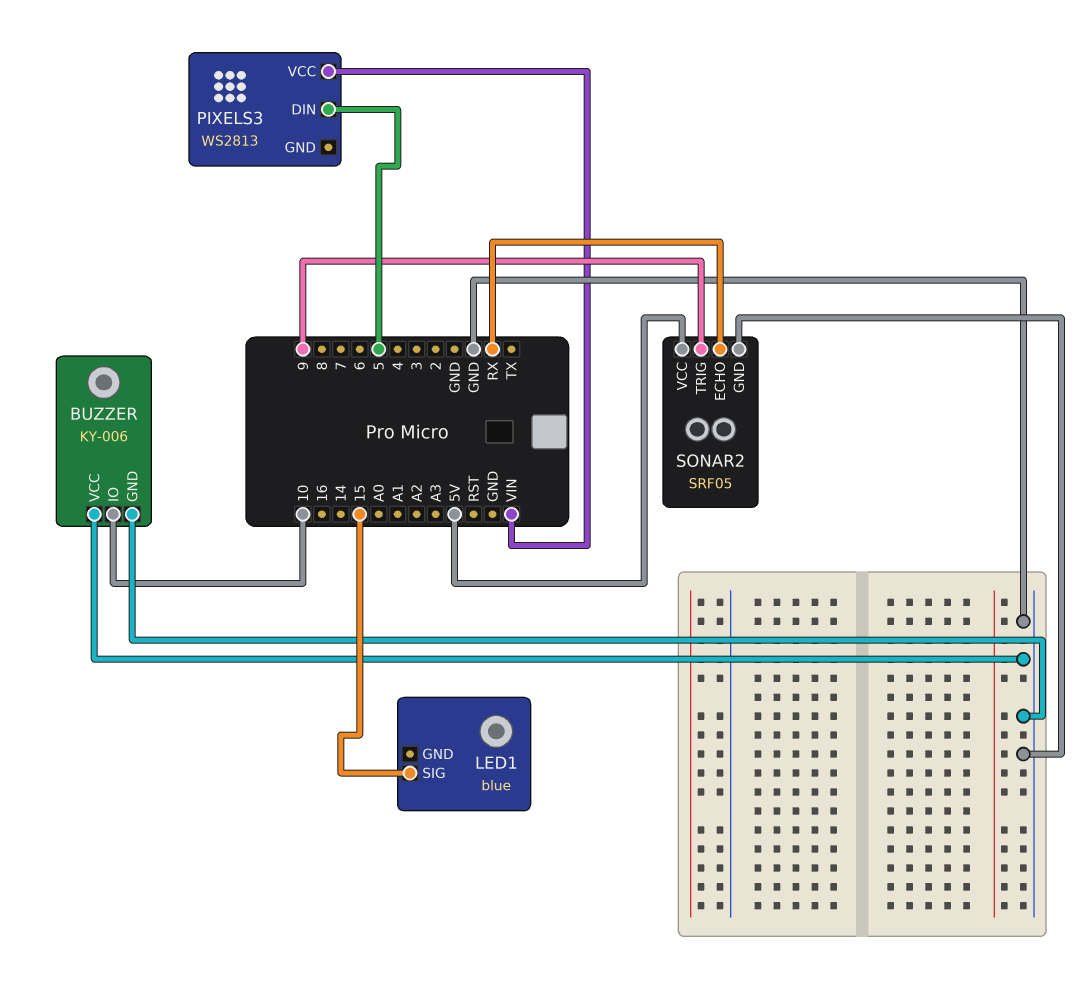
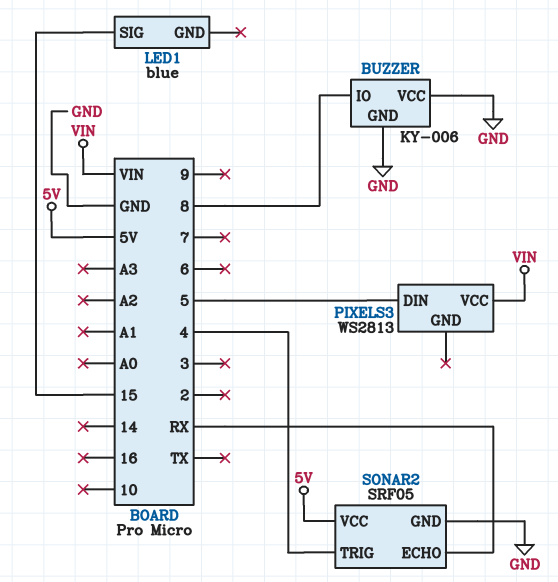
BUZZER pin IO: 10 -> 8
SONAR2 pin TRIG: 9 -> 4

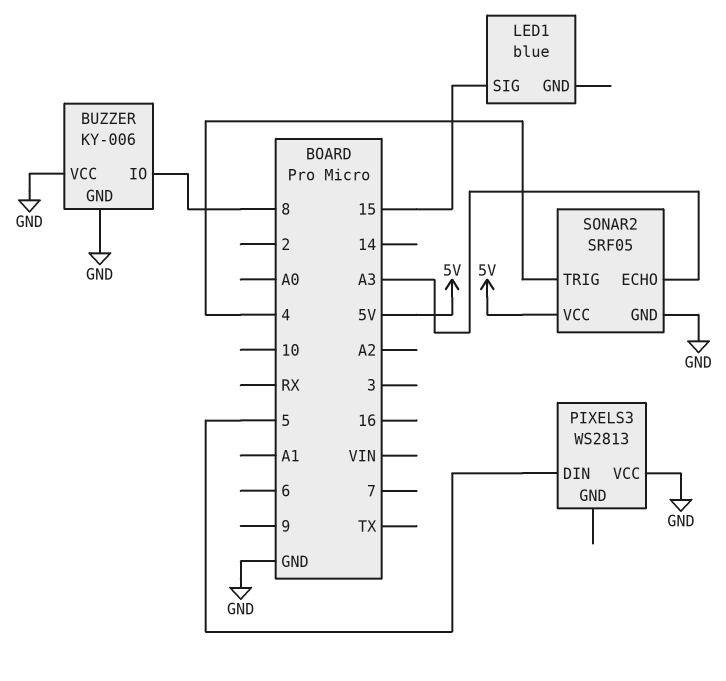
PIXELS3 pin VCC: VIN -> GND
SONAR2 pin ECHO: RX -> A3

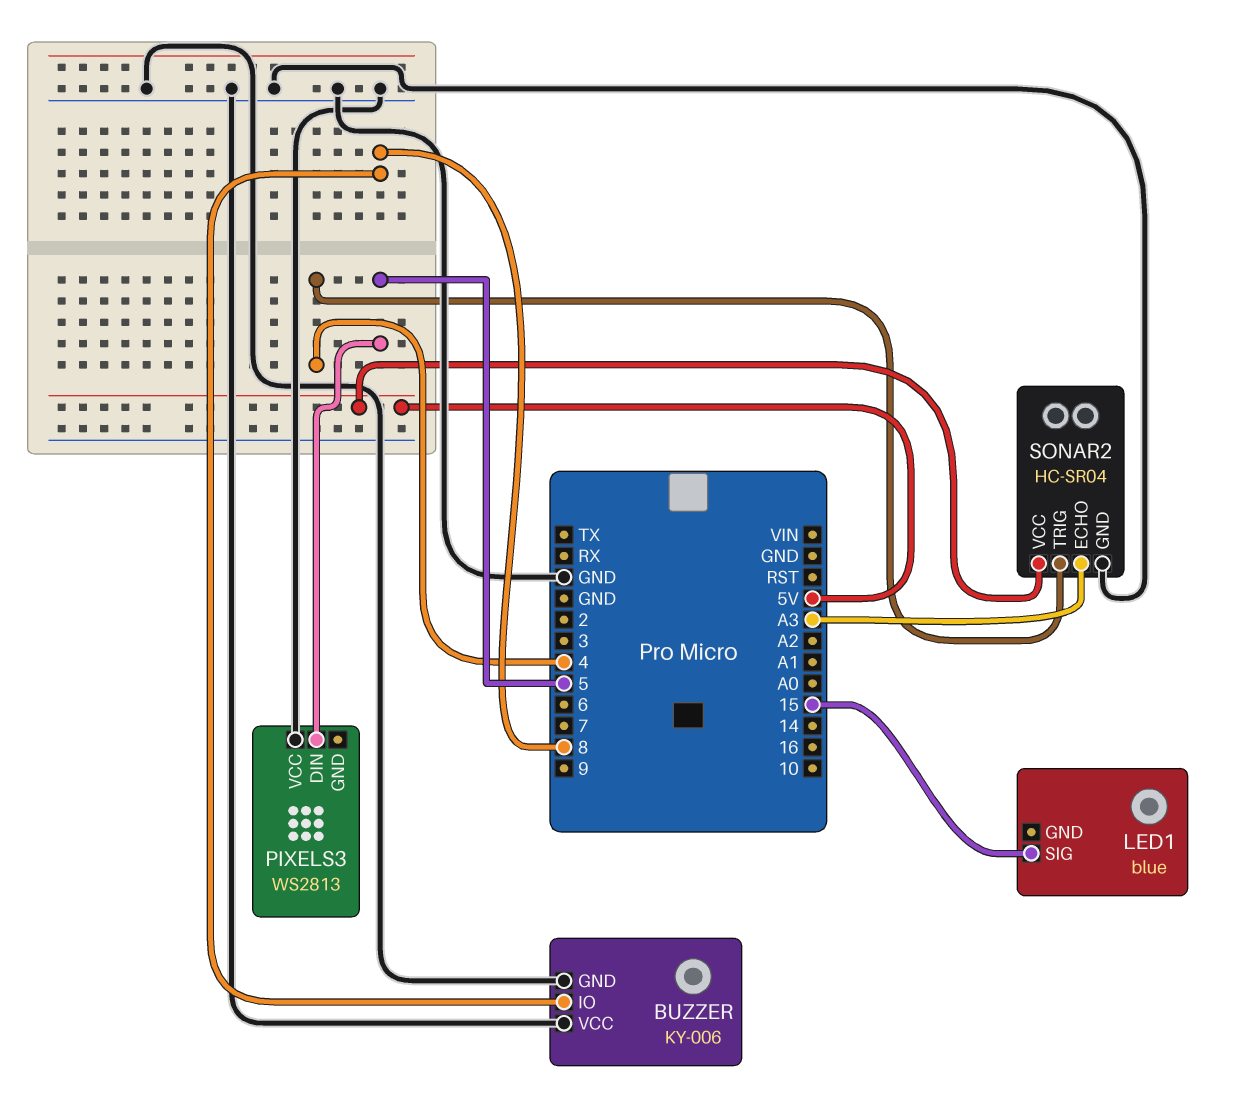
SONAR2: SRF05 -> HC-SR04

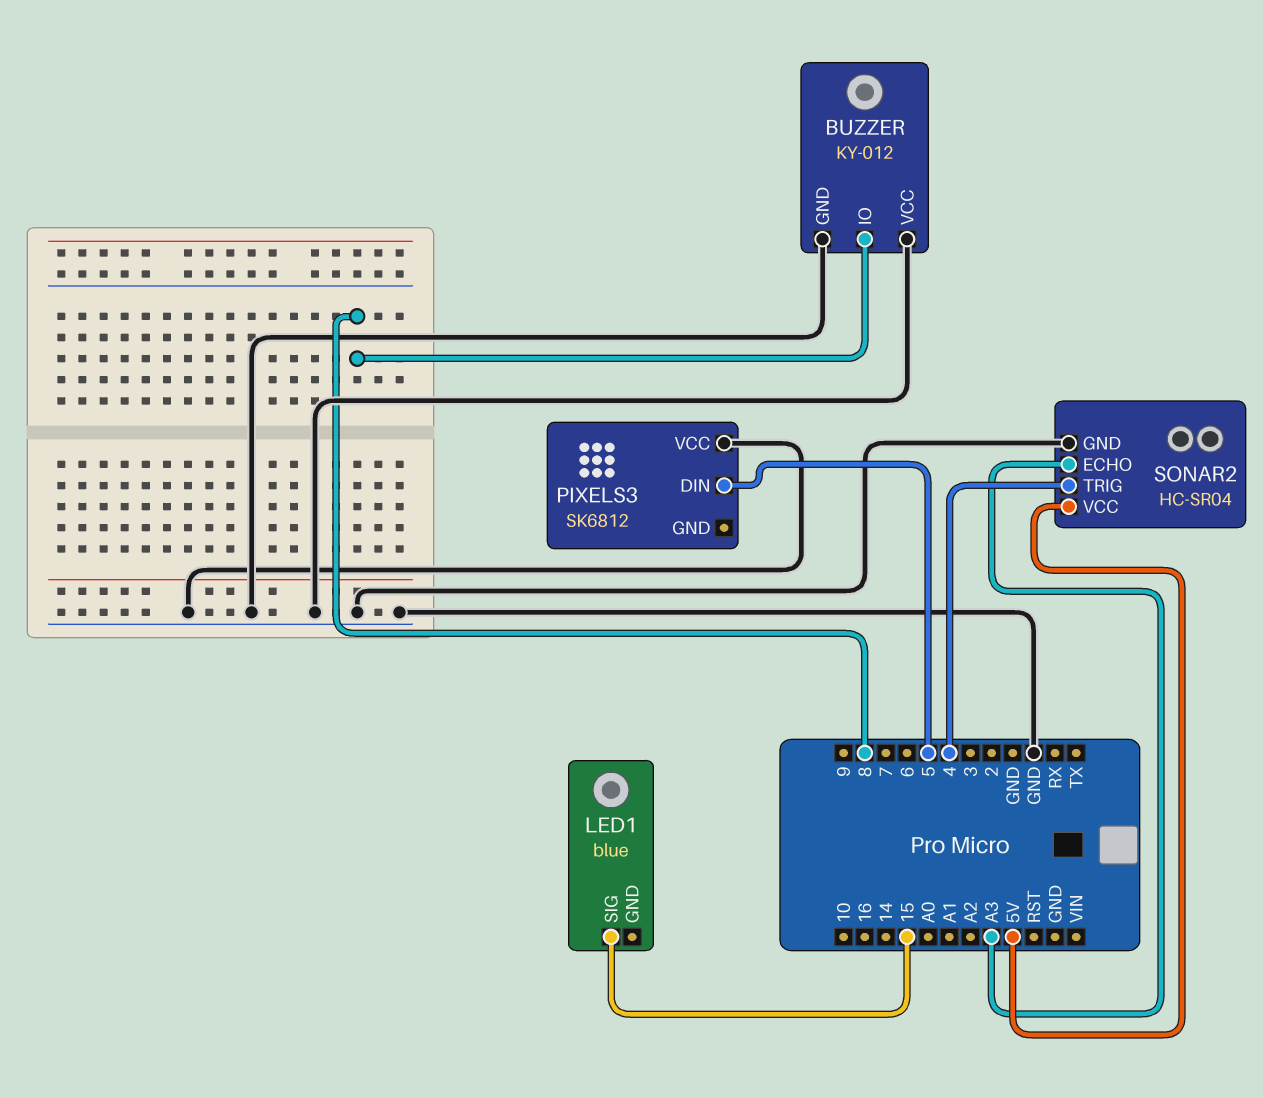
BUZZER: KY-006 -> KY-012
PIXELS3: WS2813 -> SK6812

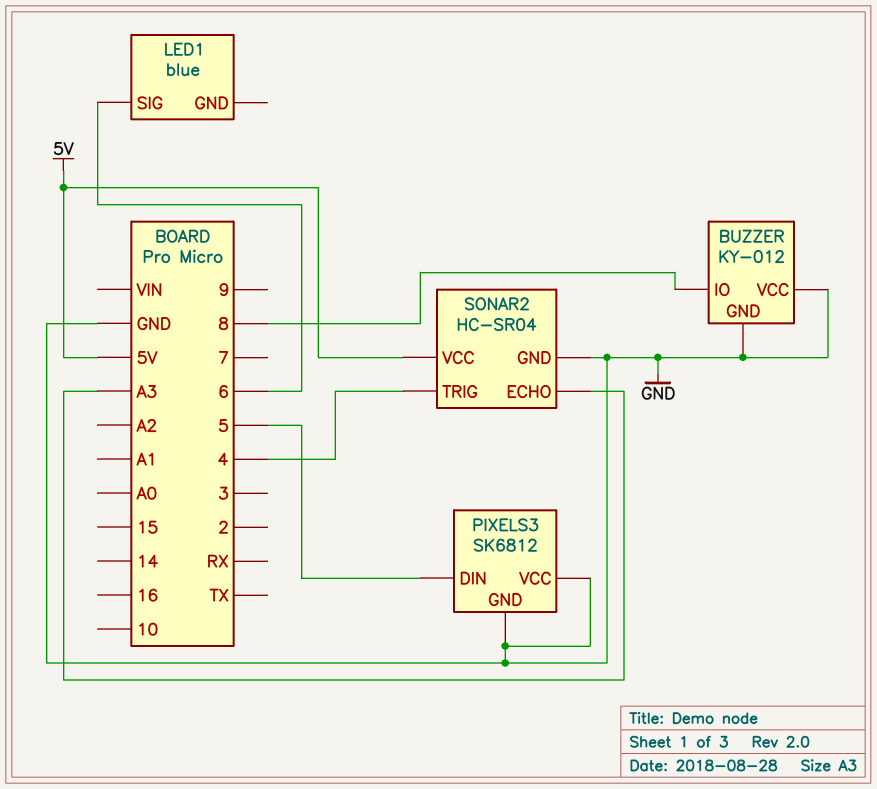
LED1 pin SIG: 15 -> 6
PIXELS3 pin GND: none -> GND

